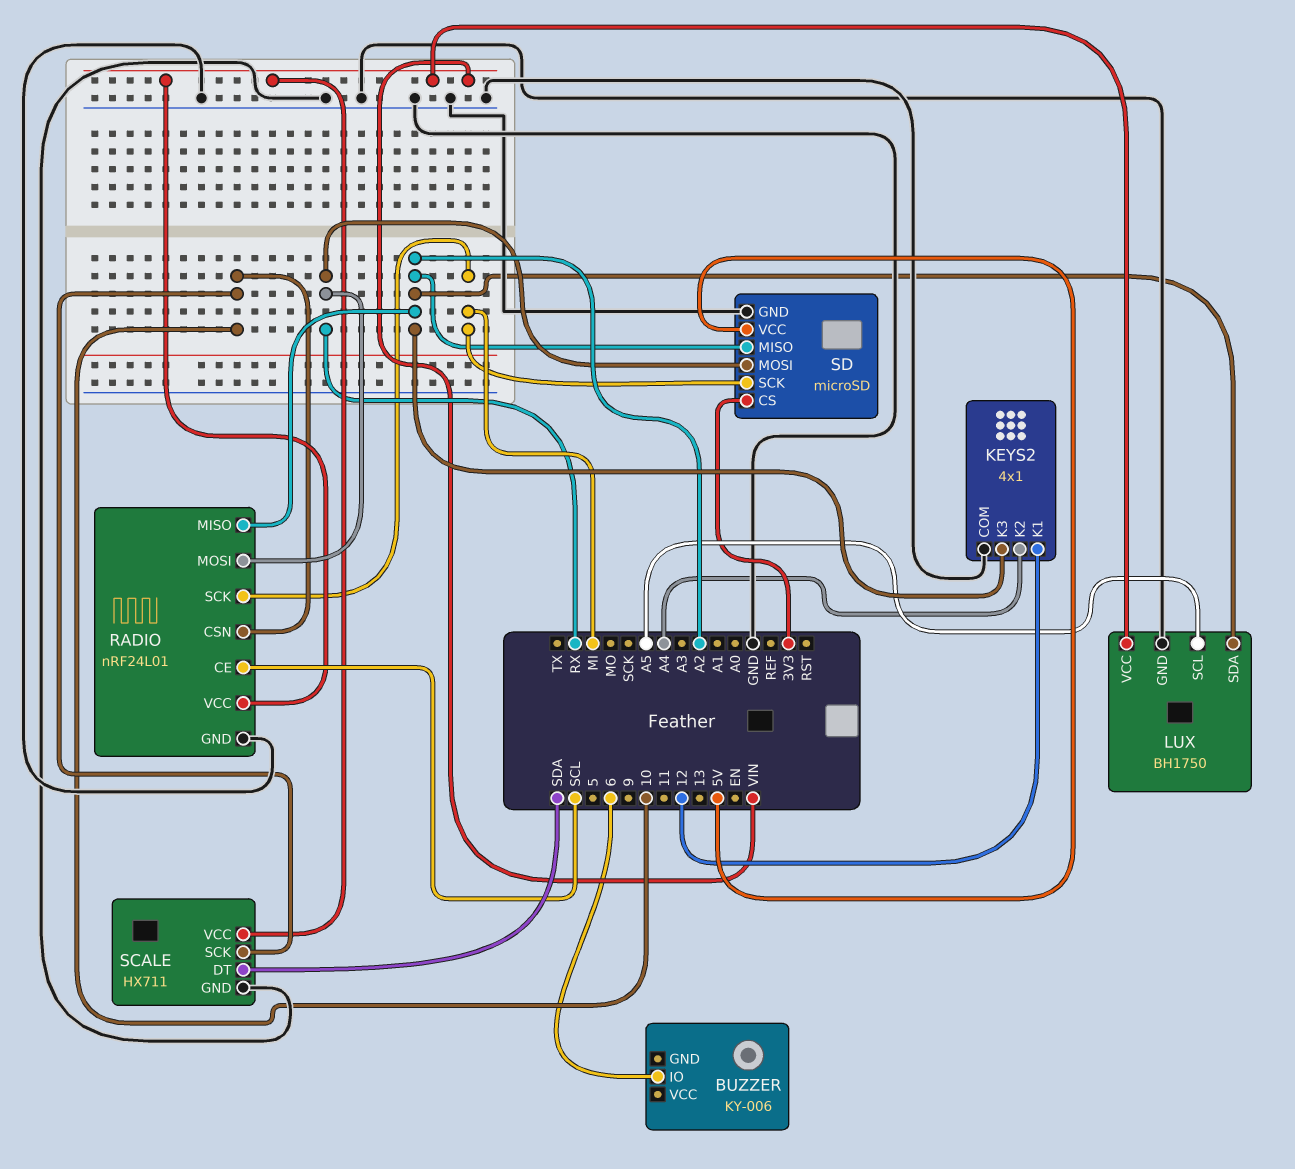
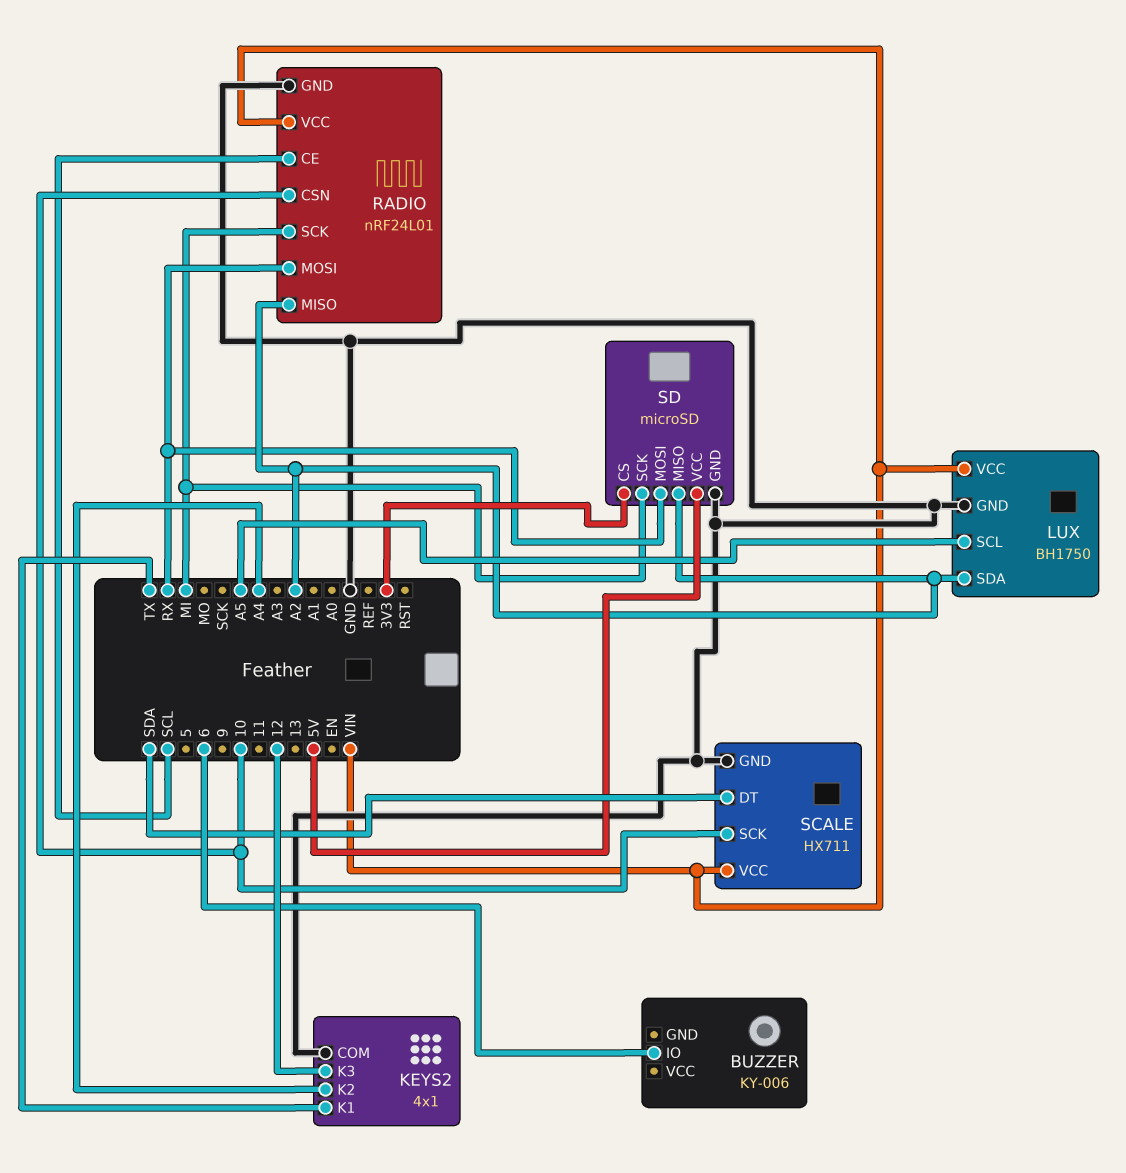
KEYS2 pin K1: 12 -> TX
KEYS2 pin K3: A2 -> 12

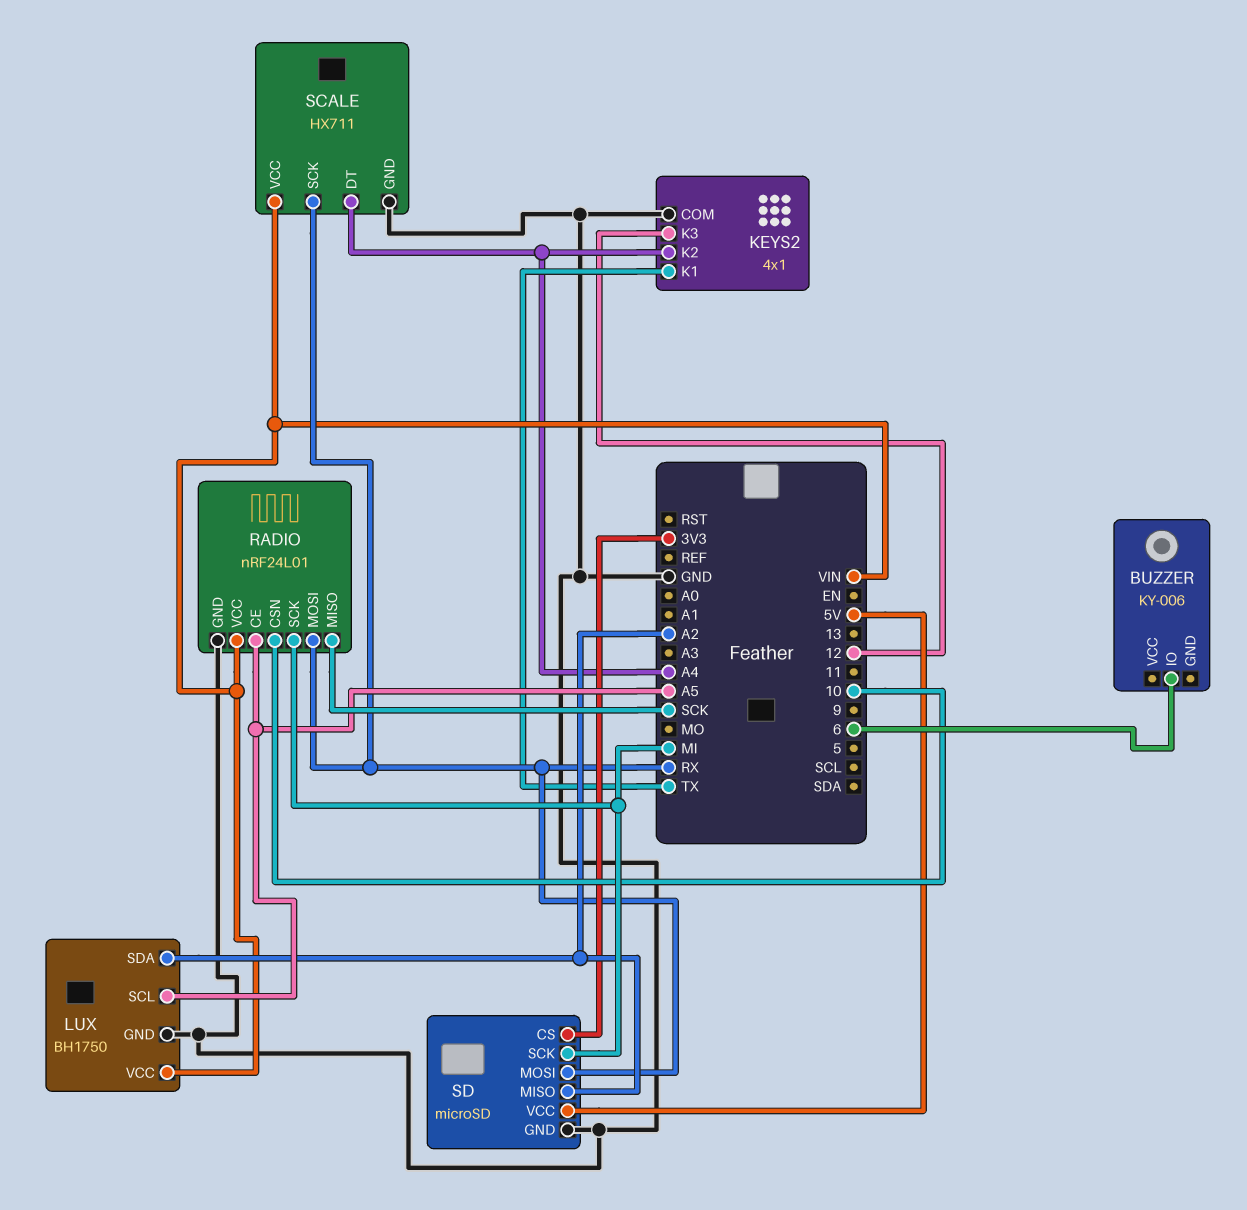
RADIO pin CE: SCL -> A5
RADIO pin MISO: A2 -> SCK
SCALE pin DT: SDA -> A4
SCALE pin SCK: 10 -> RX

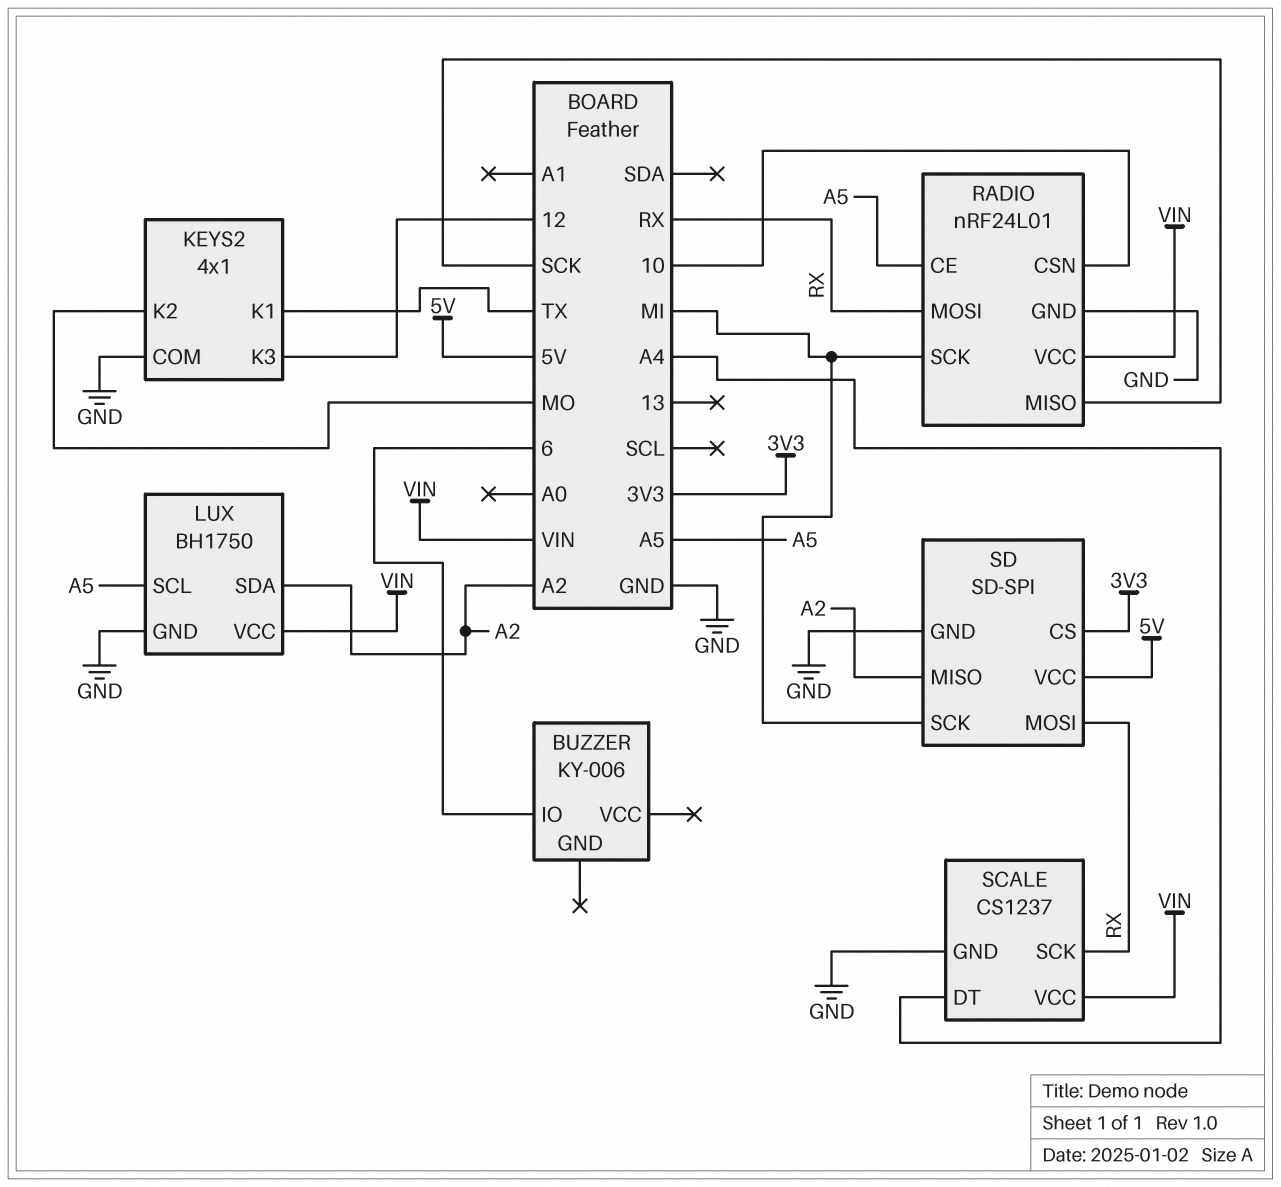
KEYS2 pin K2: A4 -> MO
SCALE: HX711 -> CS1237
SD: microSD -> SD-SPI

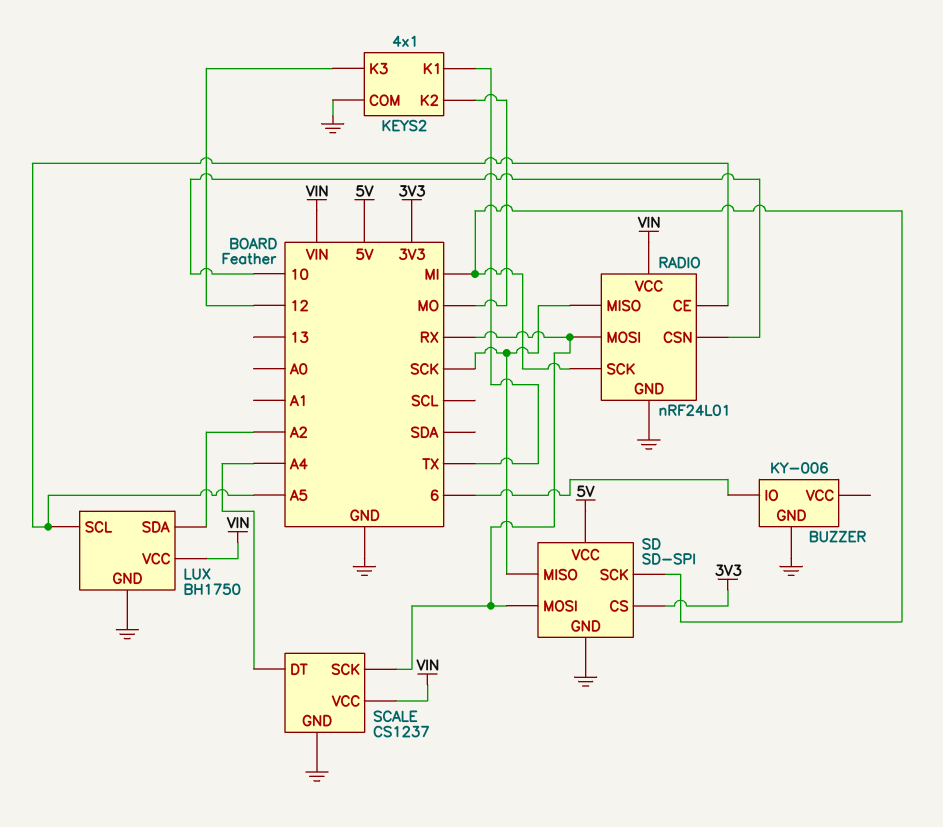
BUZZER pin GND: none -> GND
SD pin MISO: A2 -> SCK

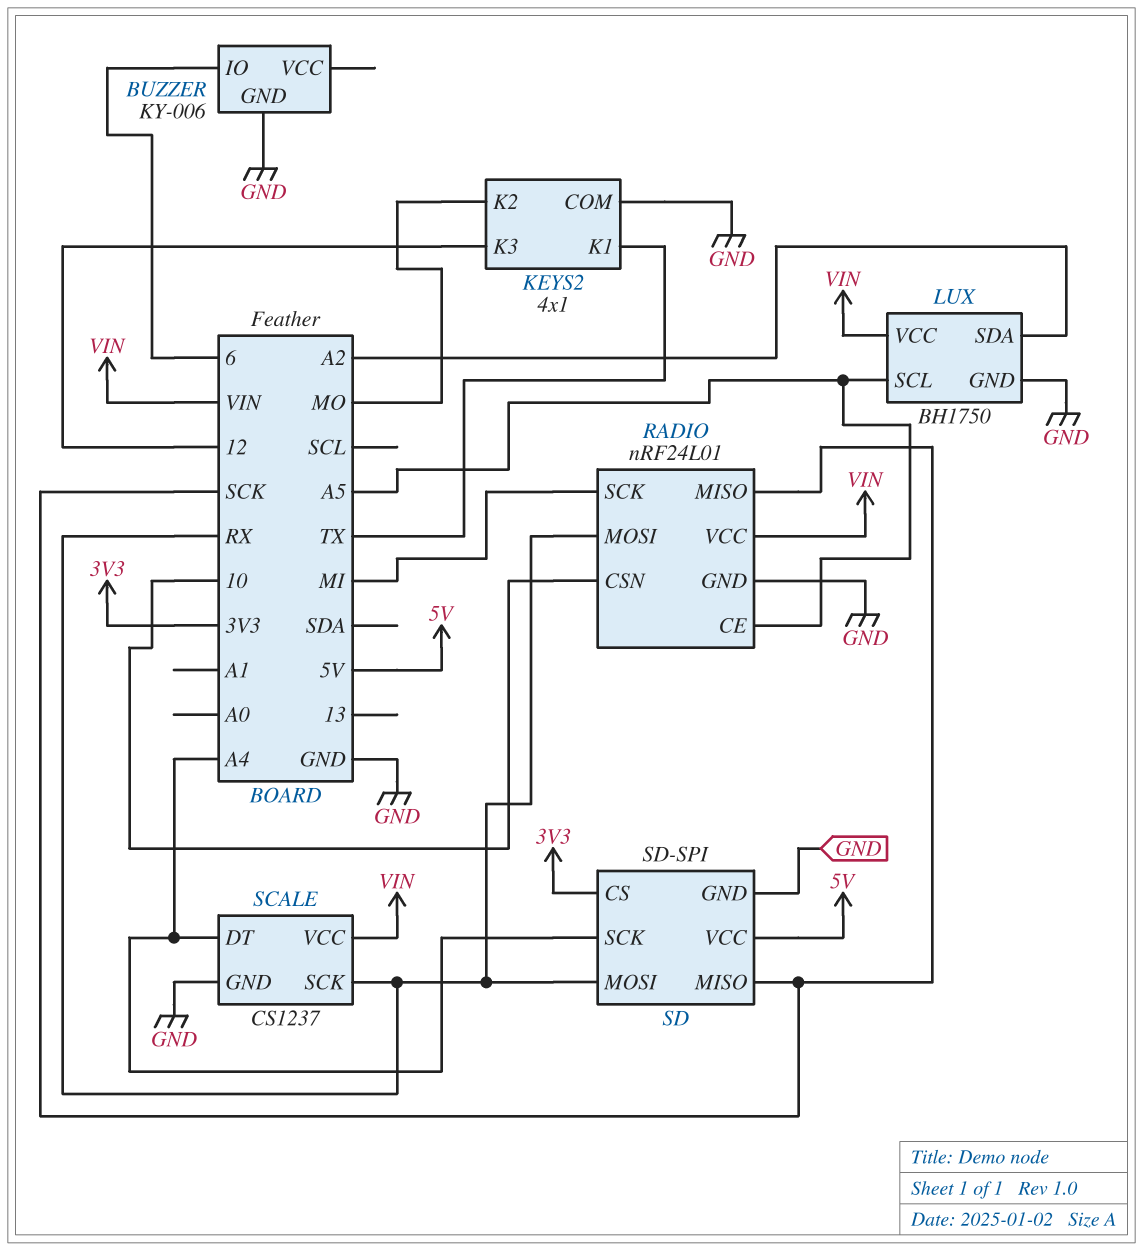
SD pin SCK: MI -> A4

